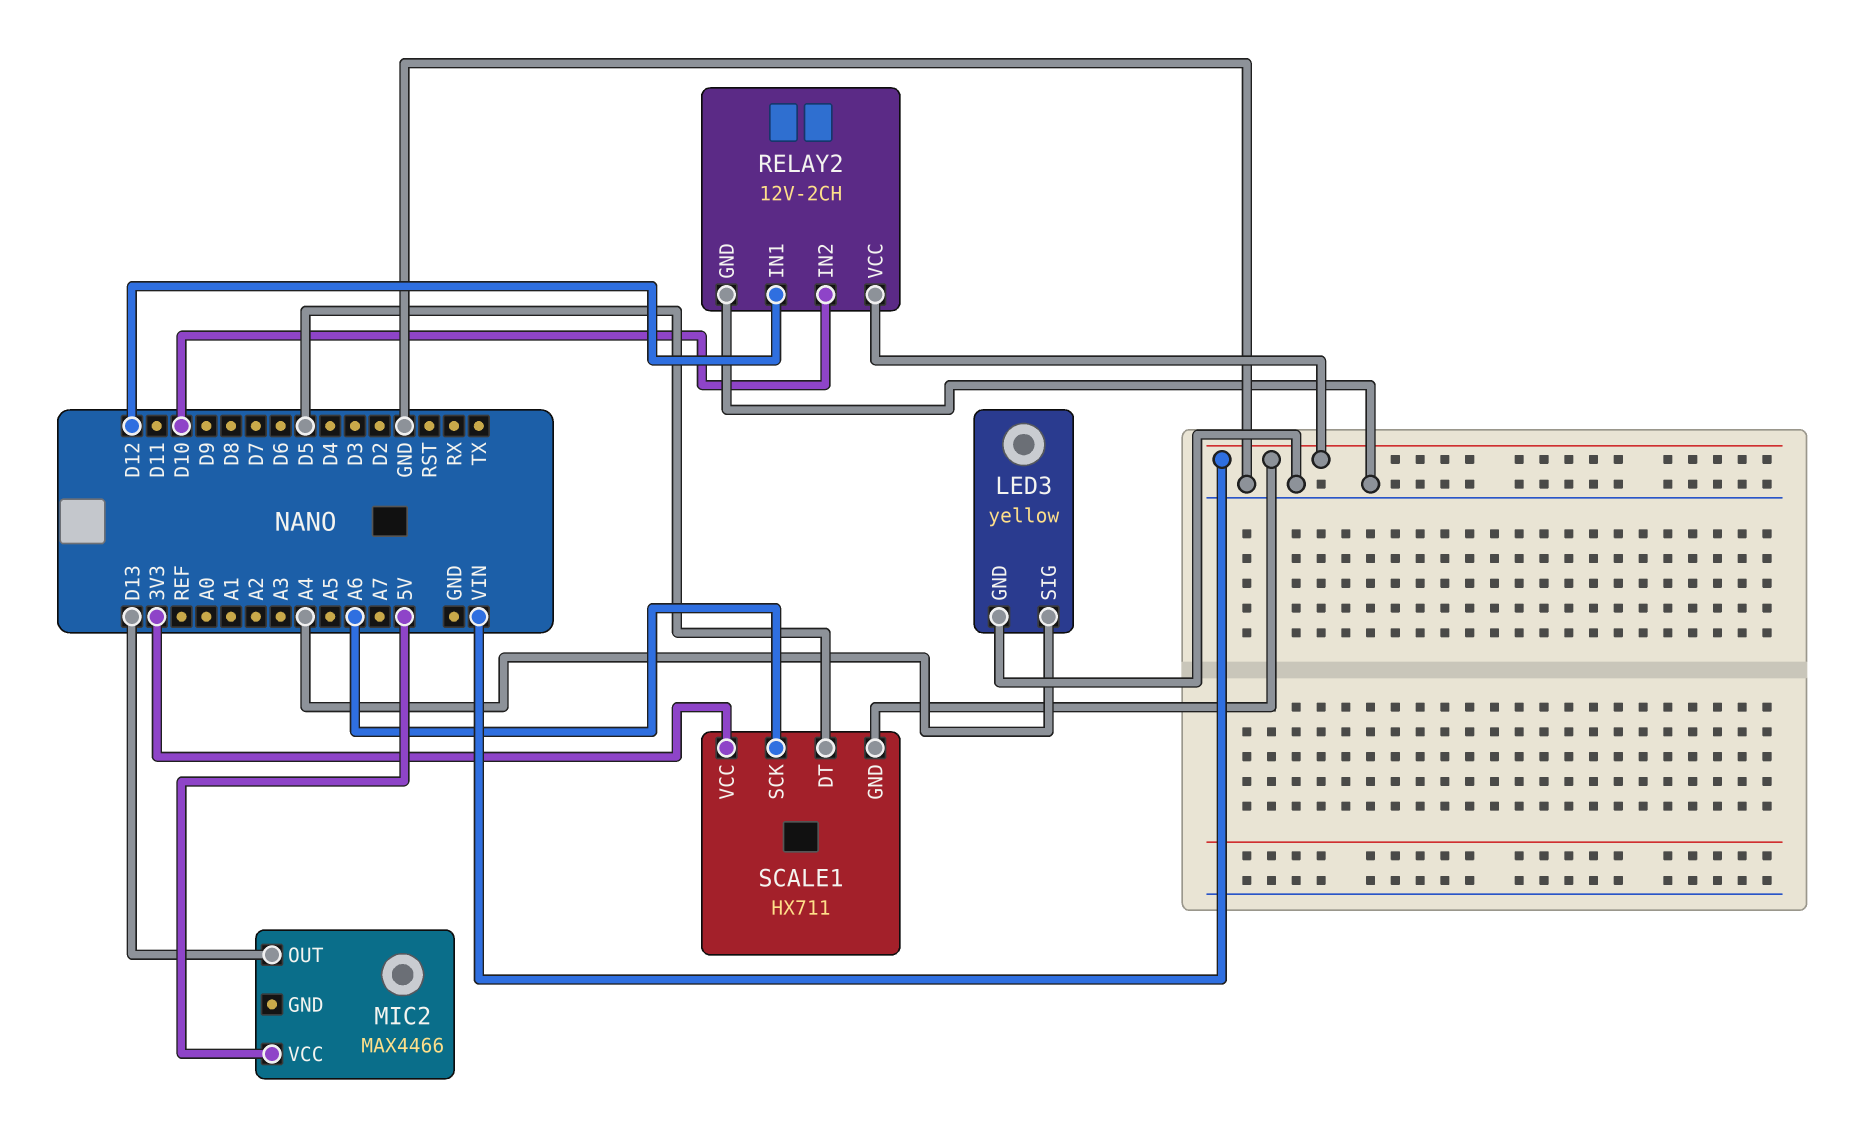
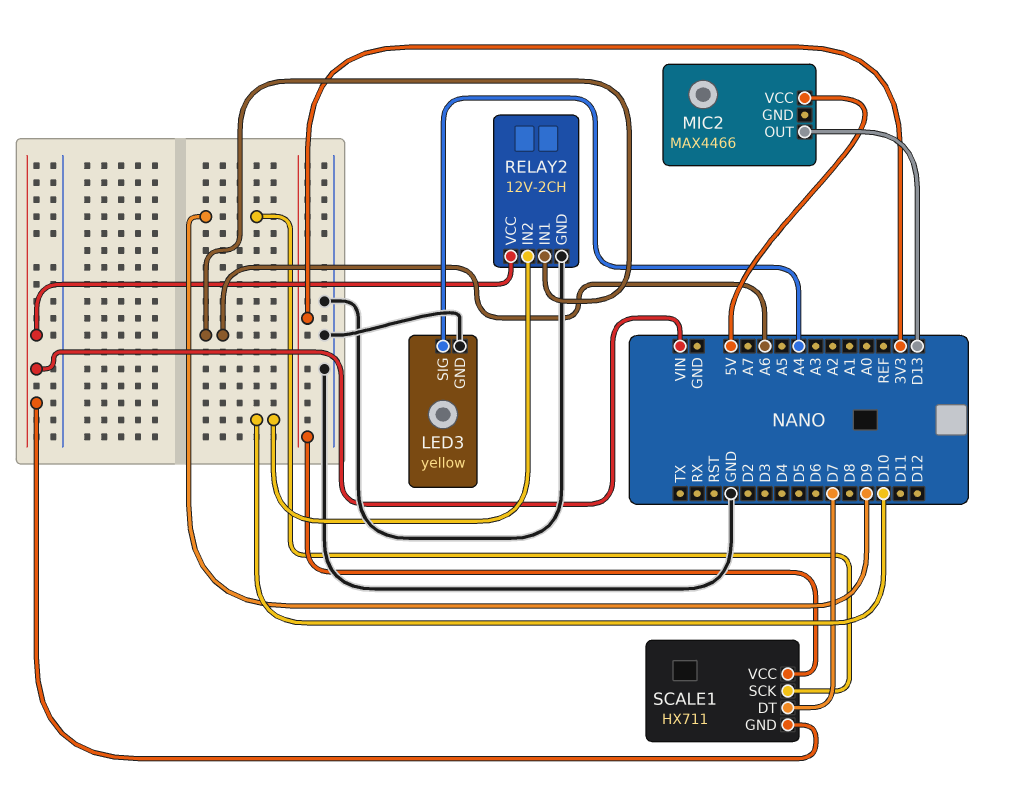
RELAY2 pin IN1: D12 -> A6
SCALE1 pin DT: D5 -> D7
SCALE1 pin SCK: A6 -> D9

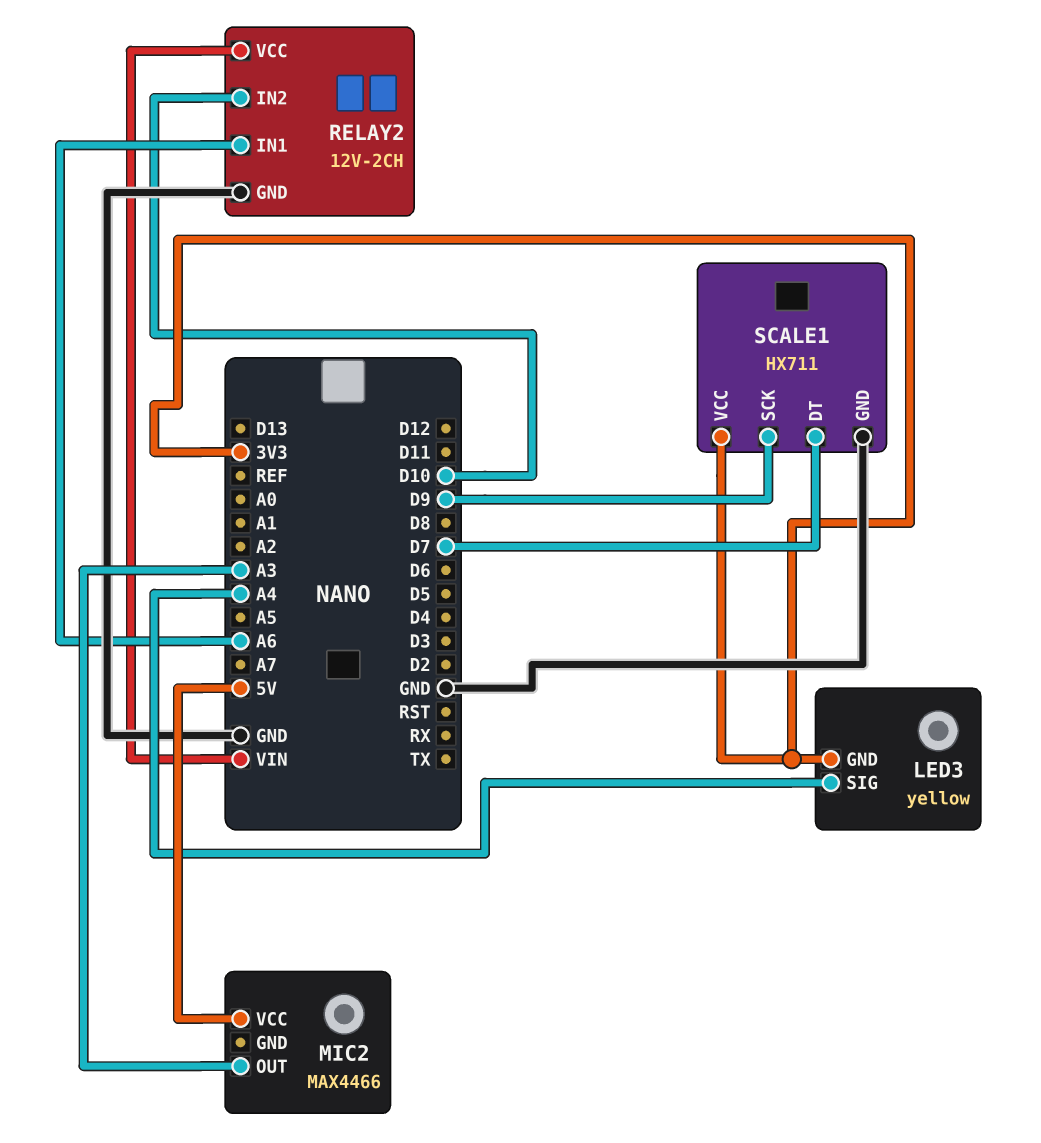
LED3 pin GND: GND -> 3V3
MIC2 pin OUT: D13 -> A3
SCALE1 pin GND: VIN -> GND

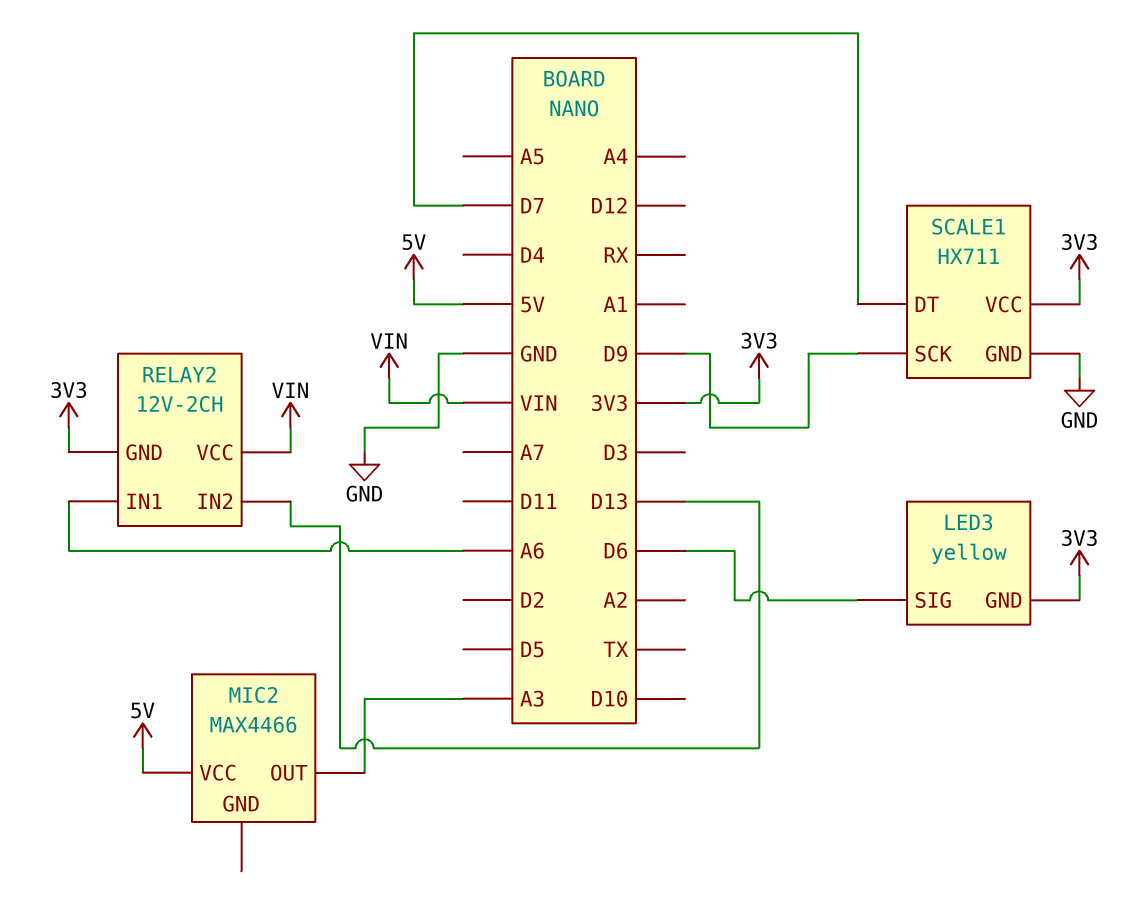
LED3 pin SIG: A4 -> D6
RELAY2 pin GND: GND -> 3V3
RELAY2 pin IN2: D10 -> D13

